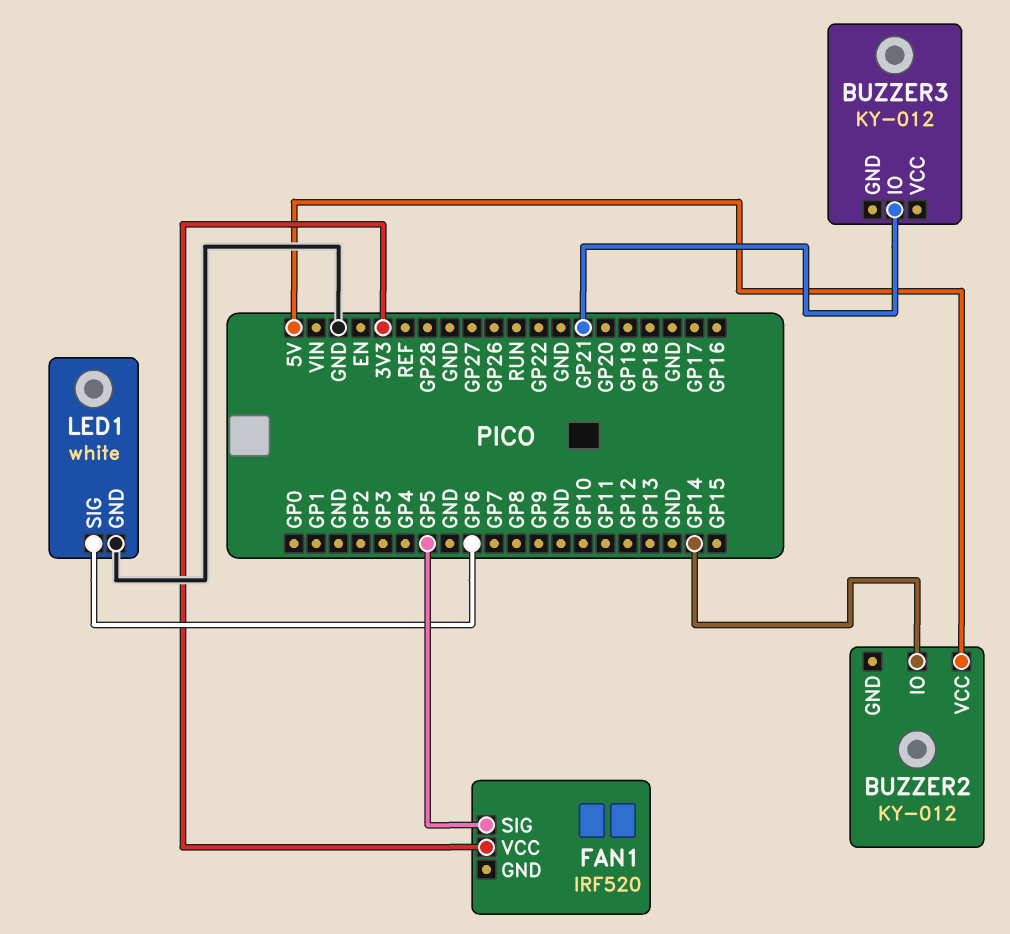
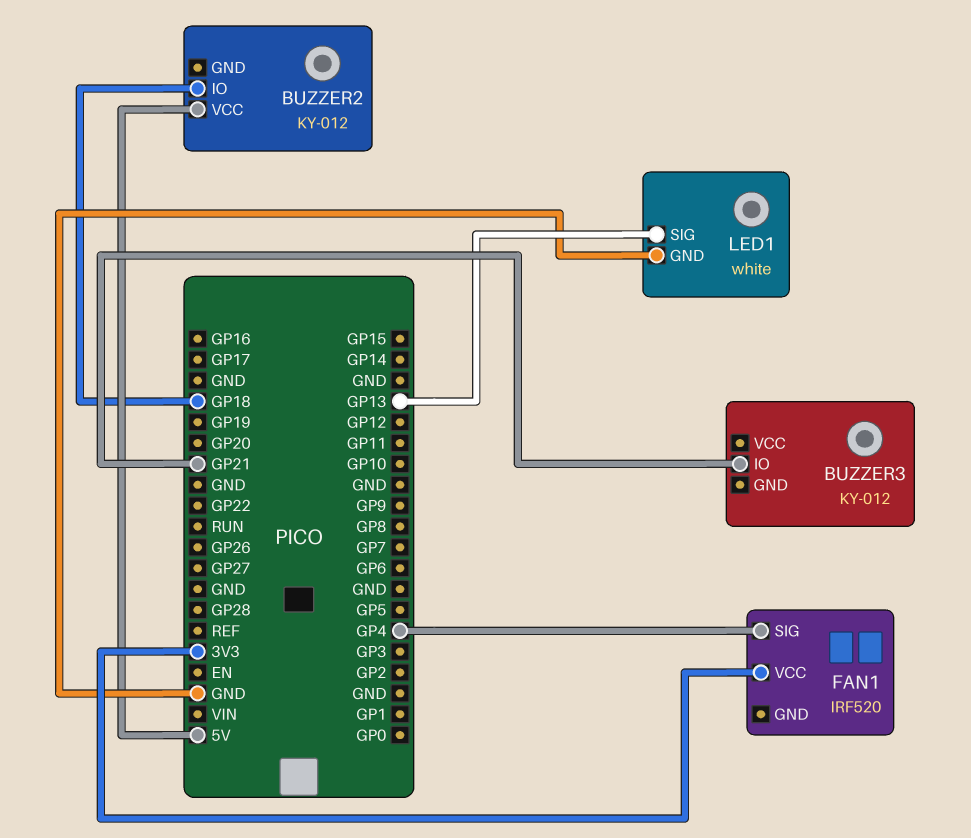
BUZZER2 pin IO: GP14 -> GP18
FAN1 pin SIG: GP5 -> GP4
LED1 pin SIG: GP6 -> GP13

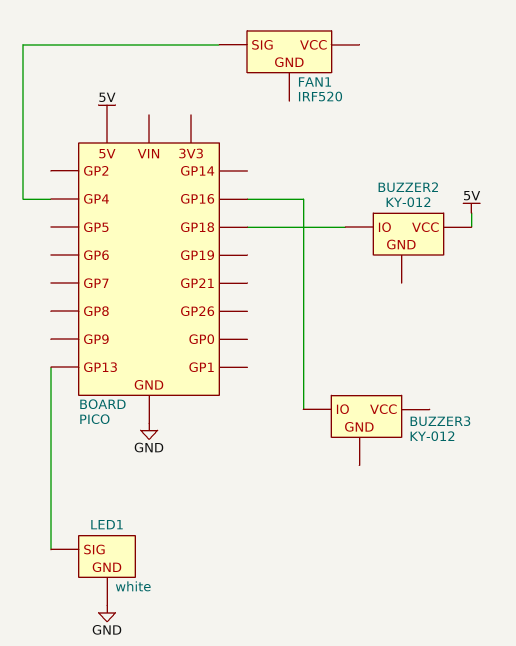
BUZZER3 pin IO: GP21 -> GP16
FAN1 pin VCC: 3V3 -> none

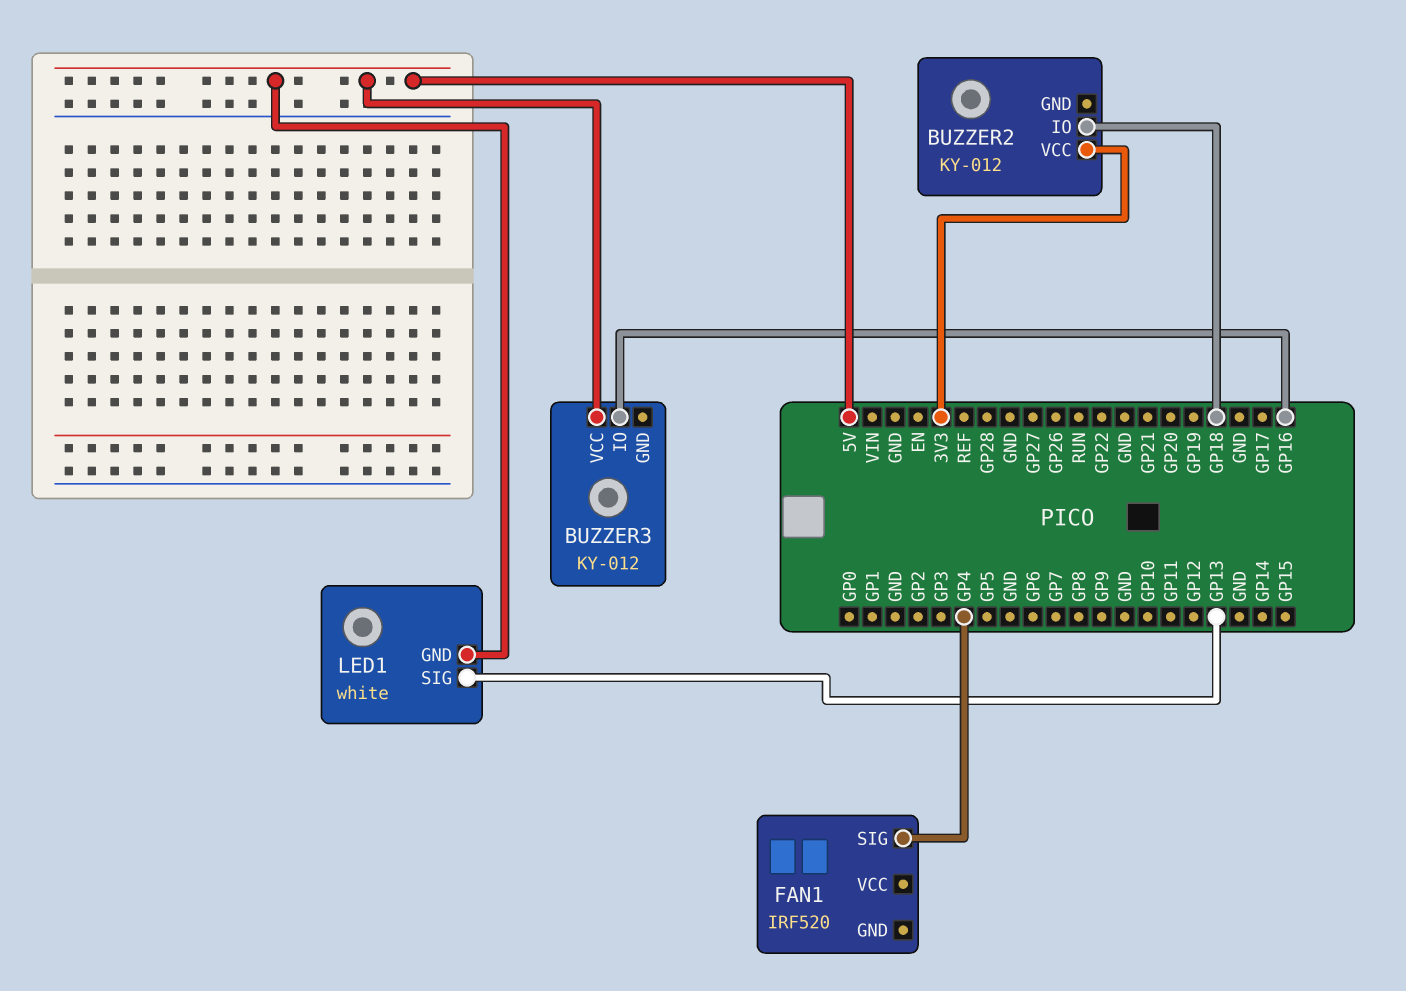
BUZZER2 pin VCC: 5V -> 3V3
BUZZER3 pin VCC: none -> 5V
LED1 pin GND: GND -> 5V

